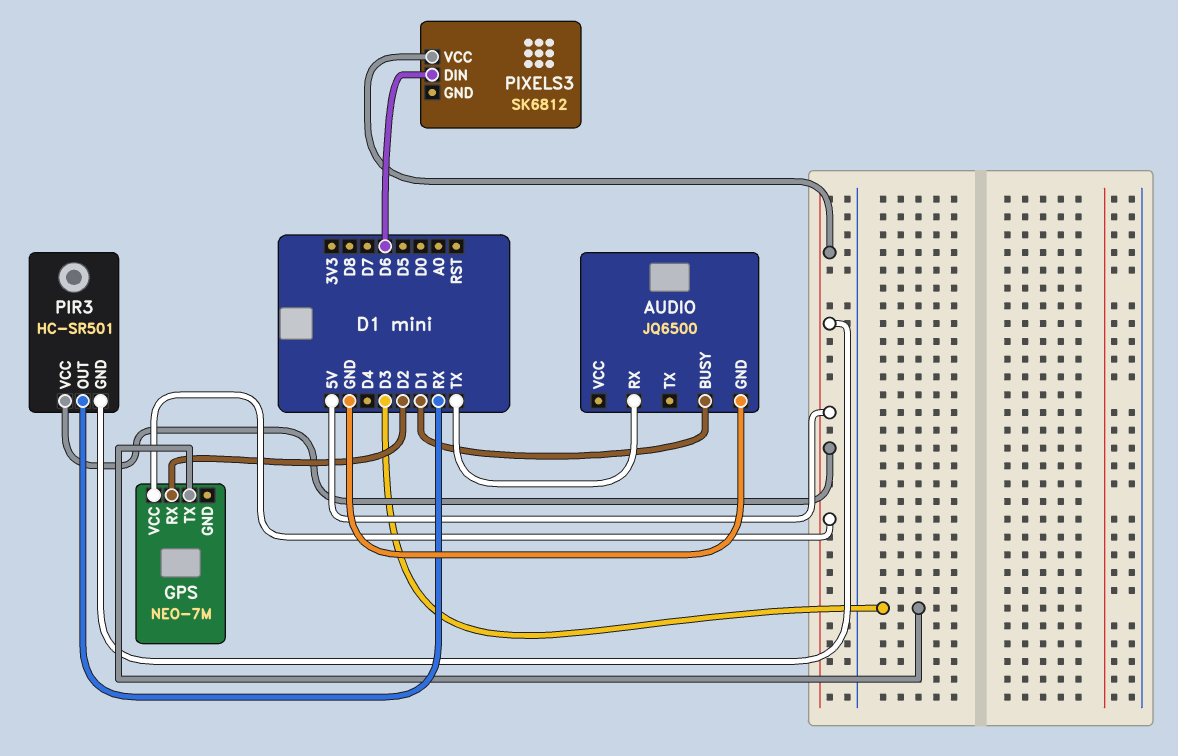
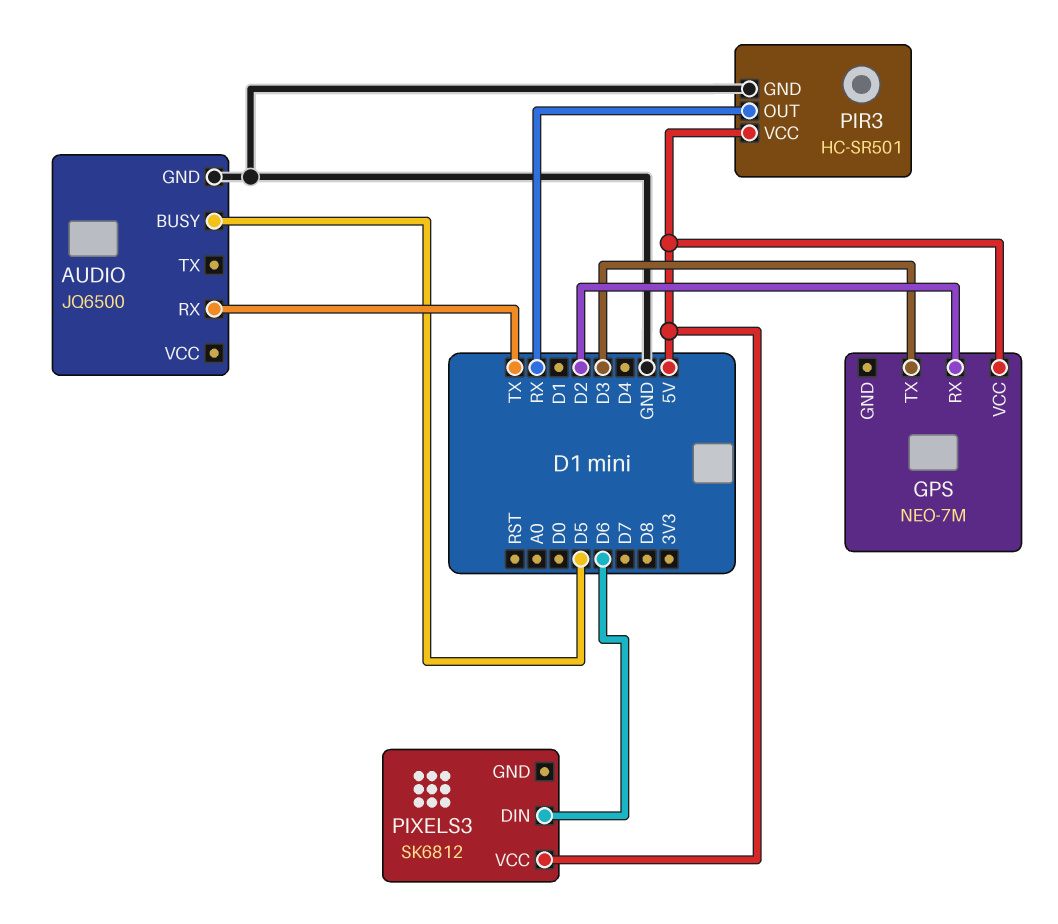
AUDIO pin BUSY: D1 -> D5
PIR3 pin GND: 5V -> GND

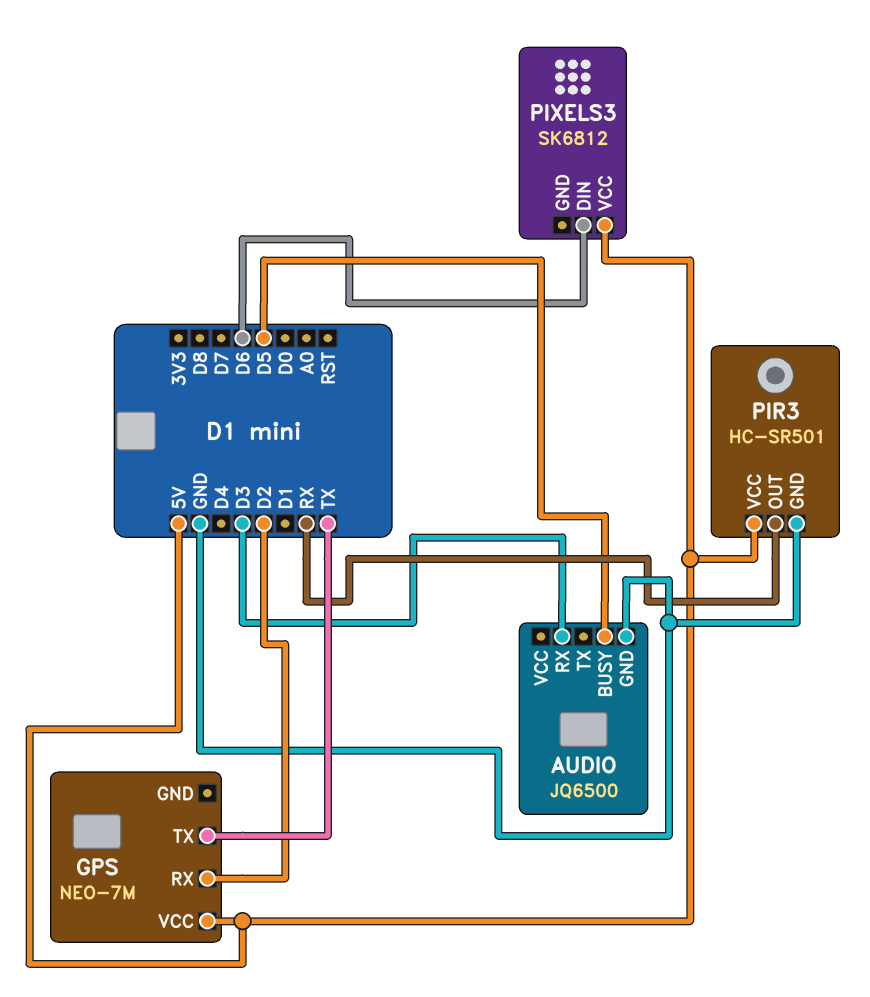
AUDIO pin RX: TX -> D3
GPS pin TX: D3 -> TX

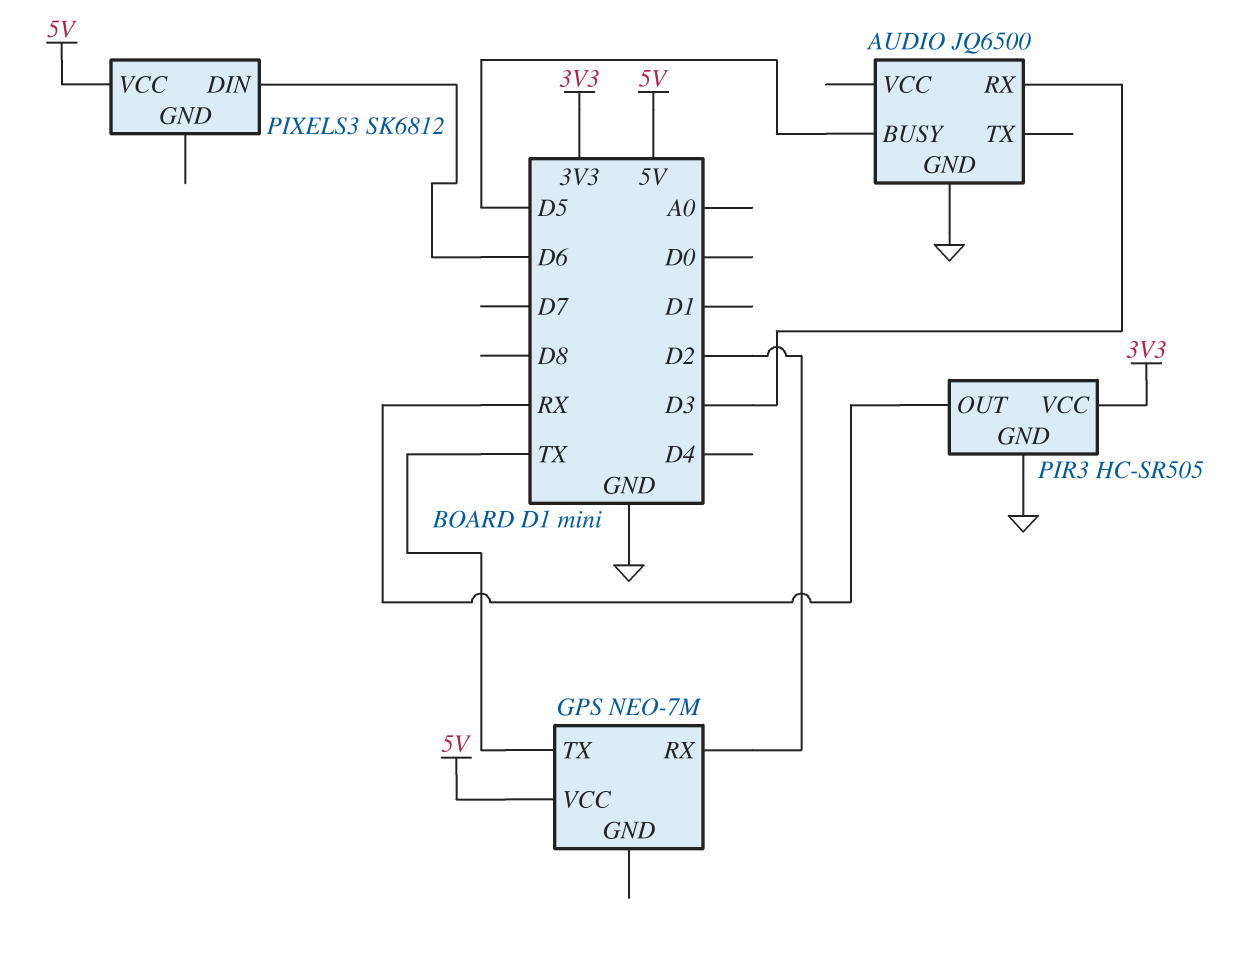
PIR3: HC-SR501 -> HC-SR505
PIR3 pin VCC: 5V -> 3V3

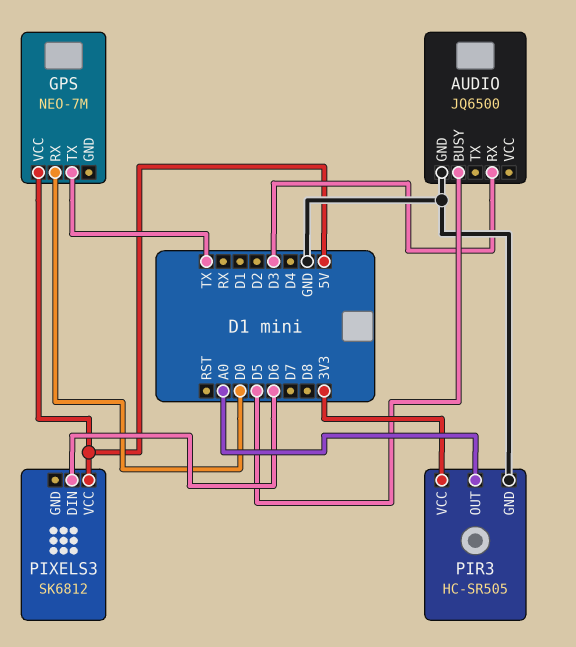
GPS pin RX: D2 -> D0
PIR3 pin OUT: RX -> A0

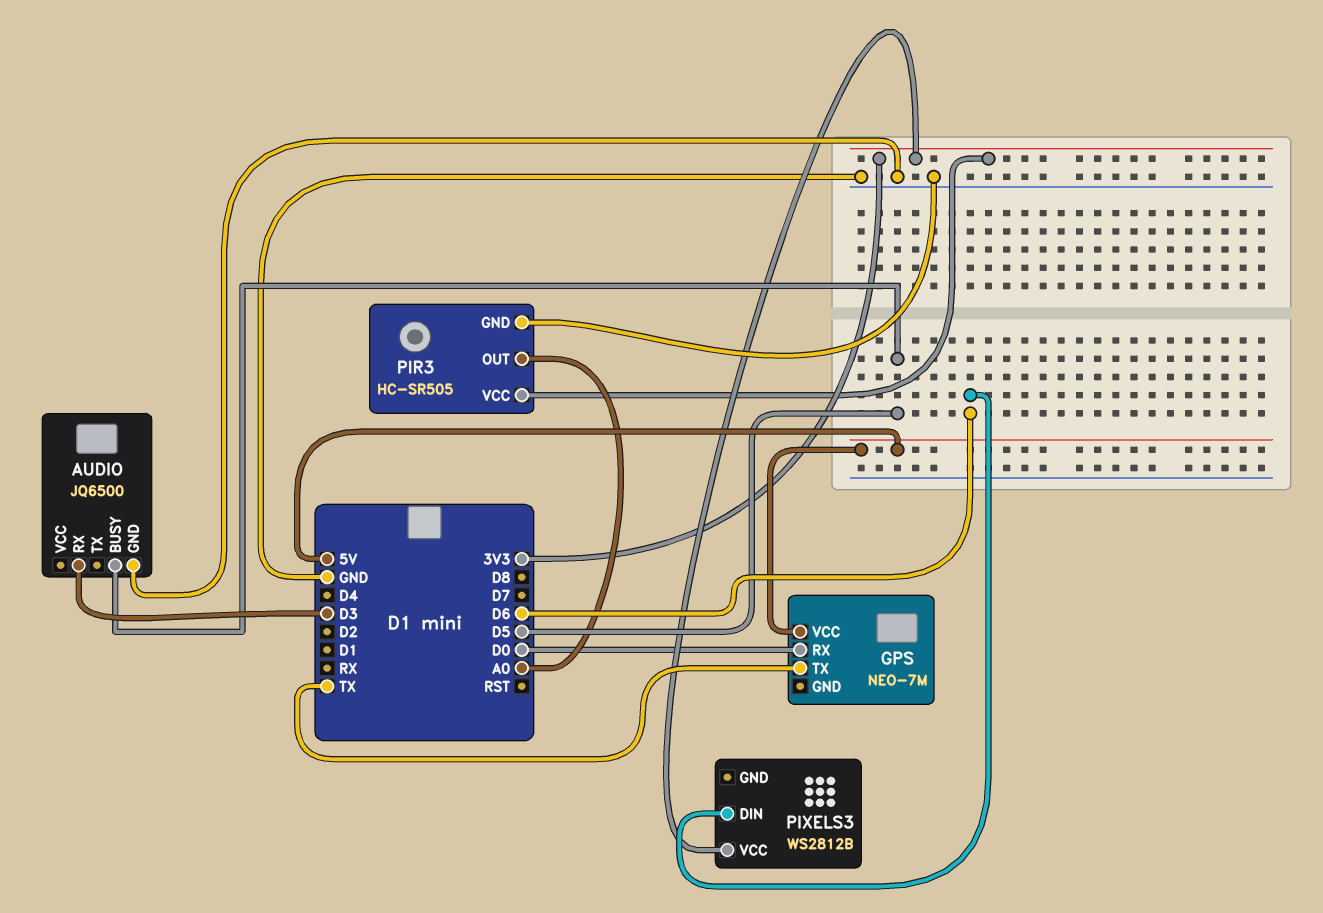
PIXELS3: SK6812 -> WS2812B
PIXELS3 pin VCC: 5V -> 3V3

